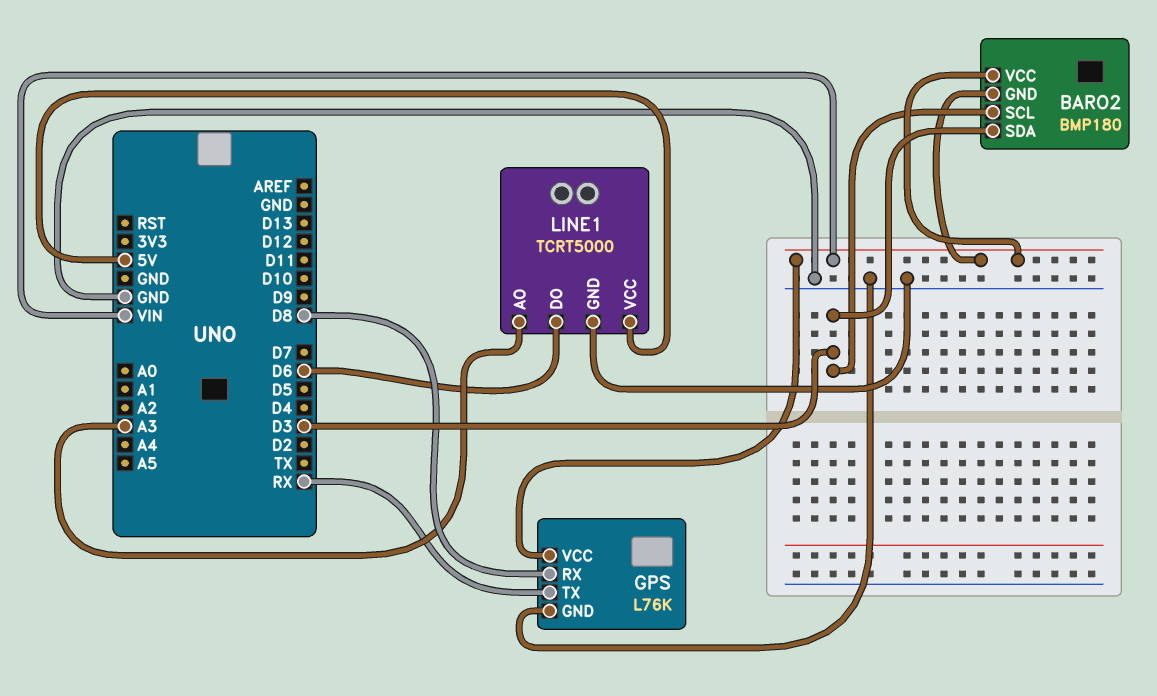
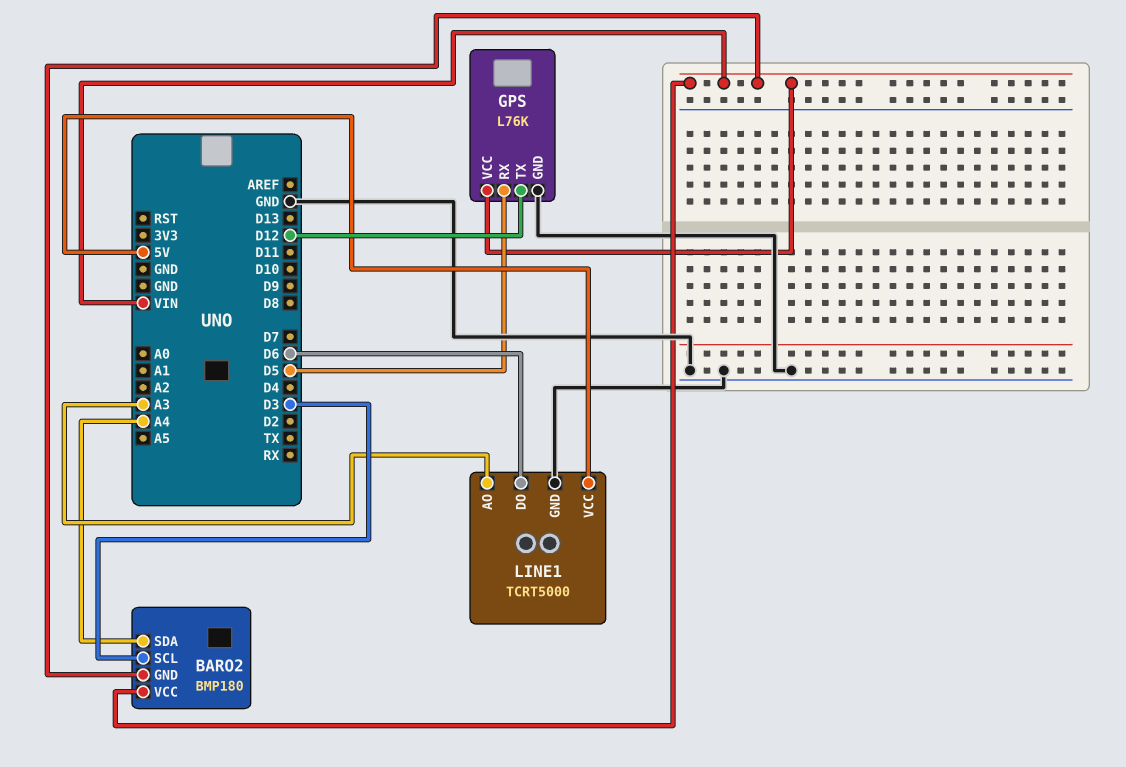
BARO2 pin SDA: D3 -> A4
GPS pin RX: D8 -> D5
GPS pin TX: RX -> D12

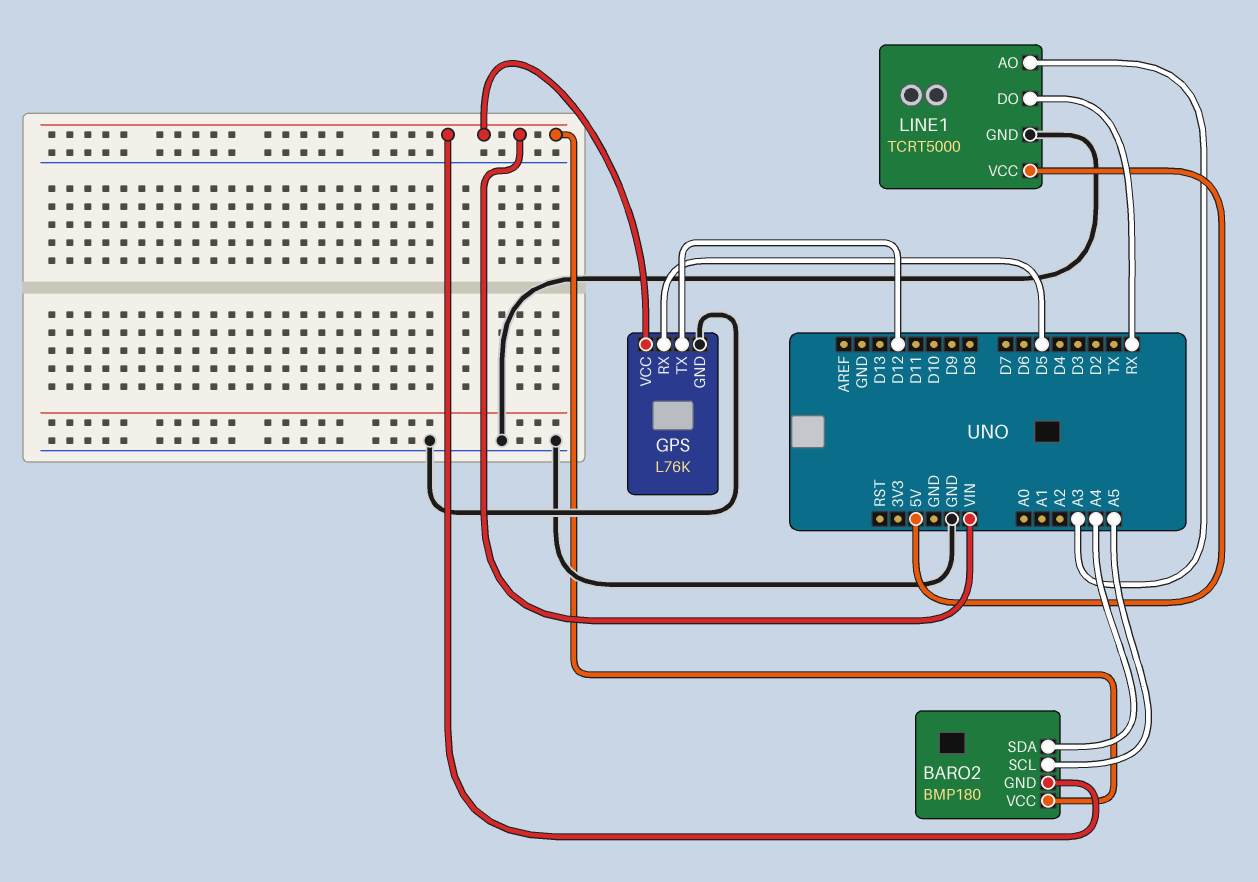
BARO2 pin SCL: D3 -> A5
LINE1 pin DO: D6 -> RX

